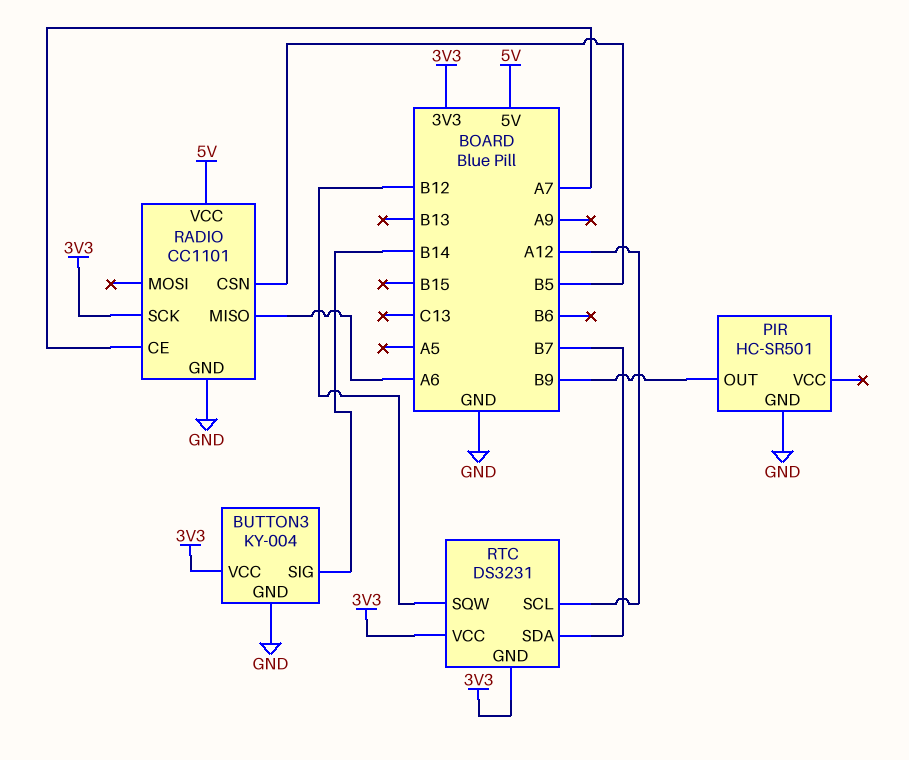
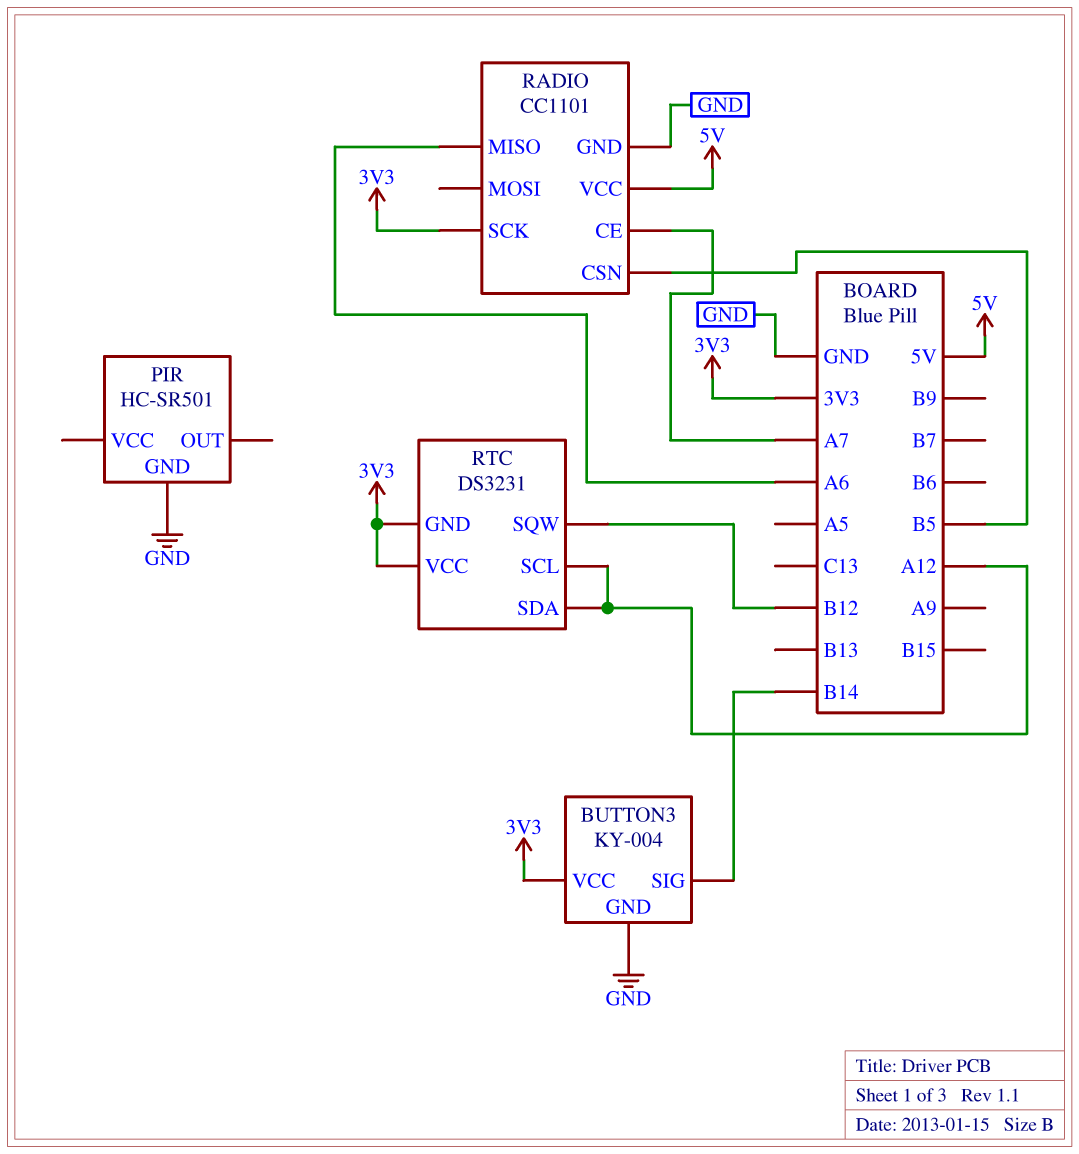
PIR pin OUT: B9 -> none
RTC pin SDA: B7 -> A12

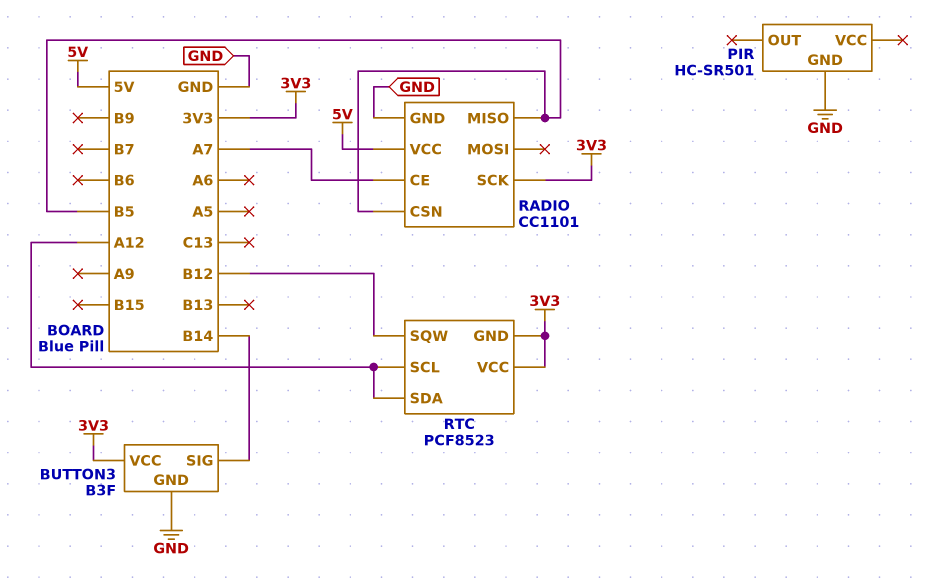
BUTTON3: KY-004 -> B3F
RADIO pin MISO: A6 -> B5
RTC: DS3231 -> PCF8523

